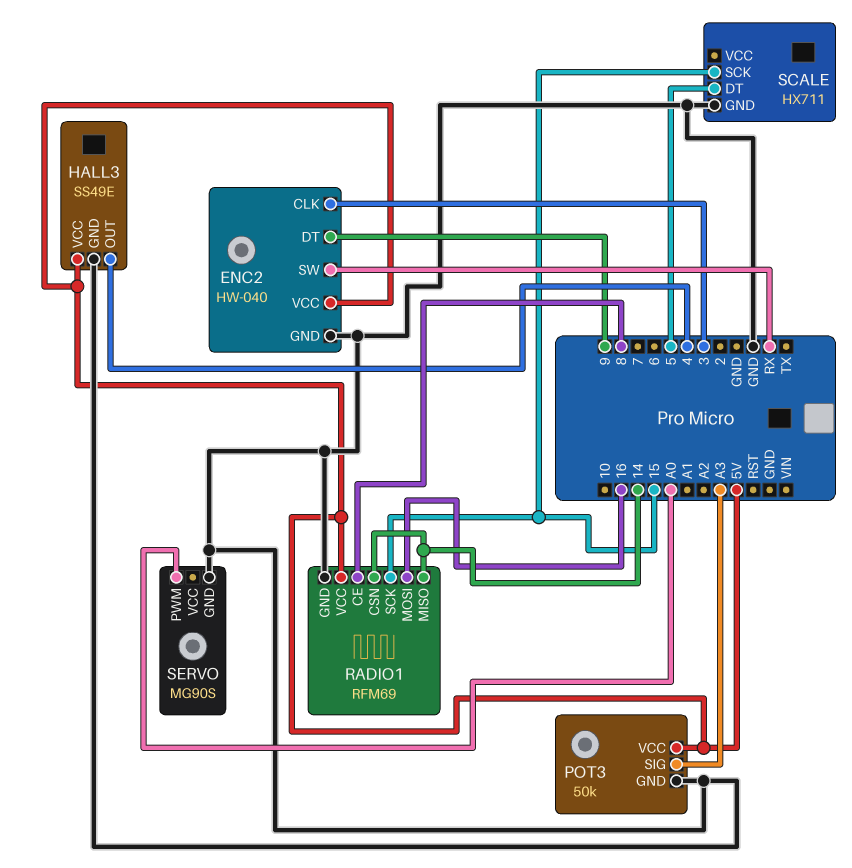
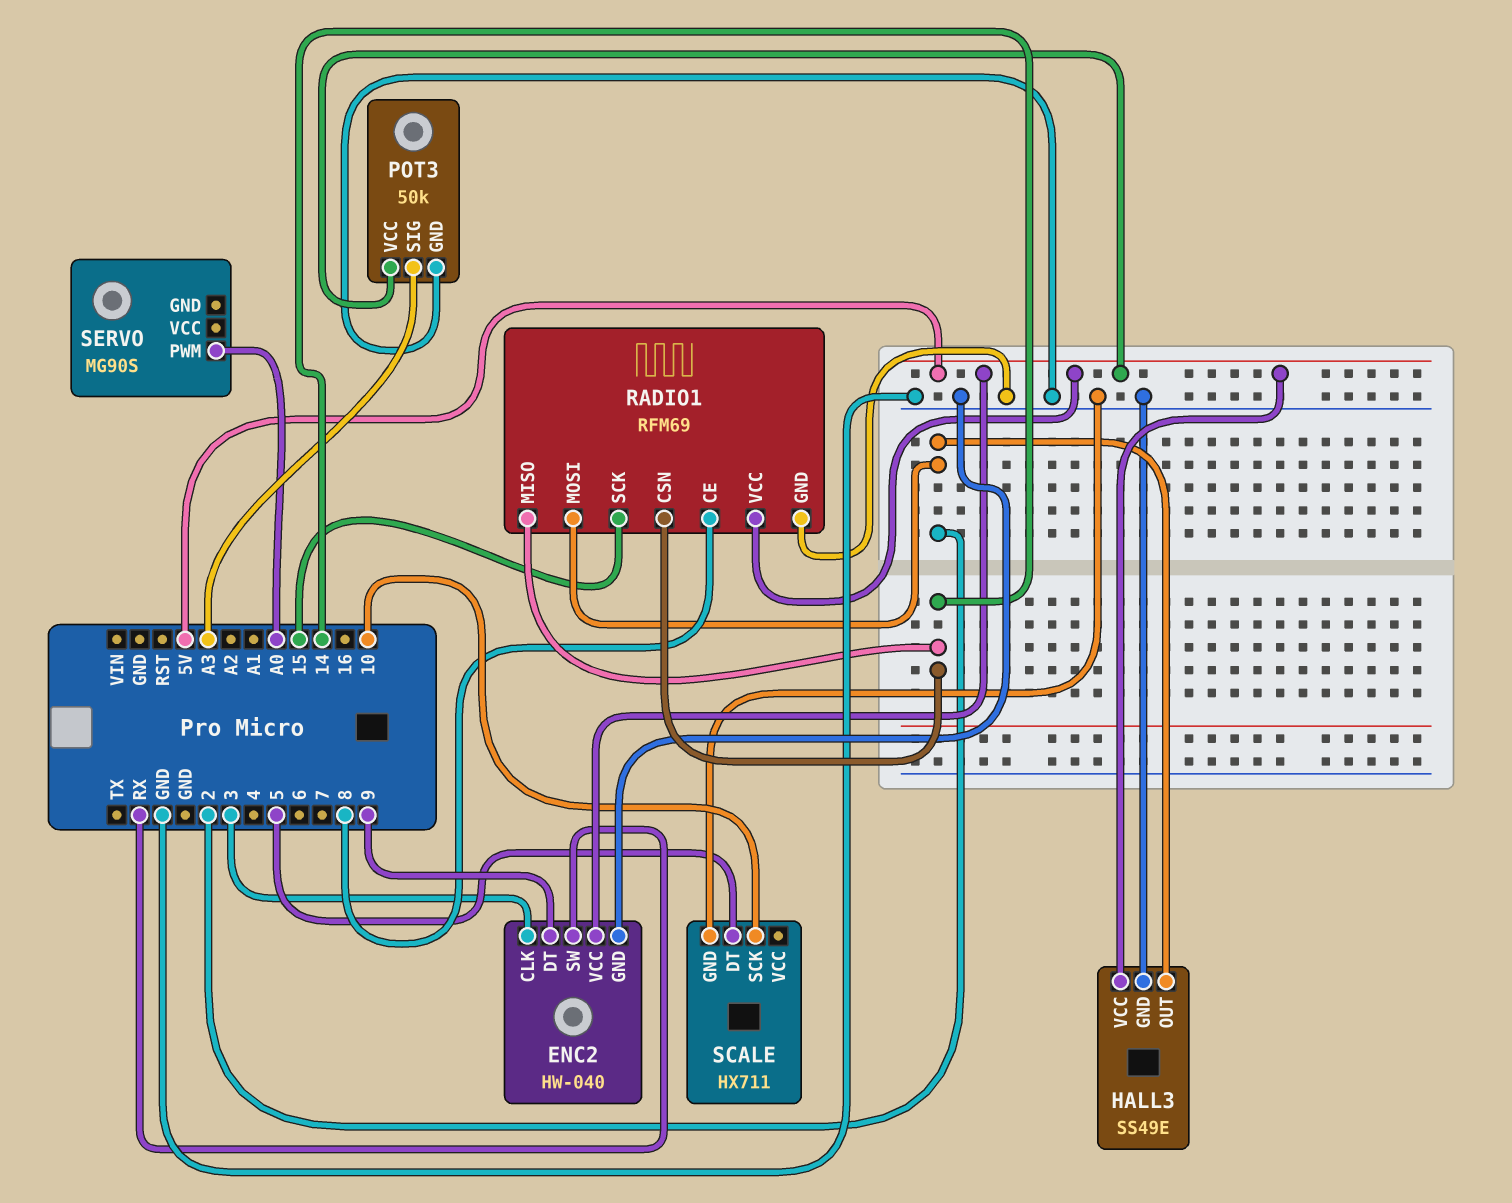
HALL3 pin OUT: 4 -> 2
RADIO1 pin MOSI: 16 -> 2
SCALE pin SCK: 15 -> 10
SERVO pin GND: GND -> none

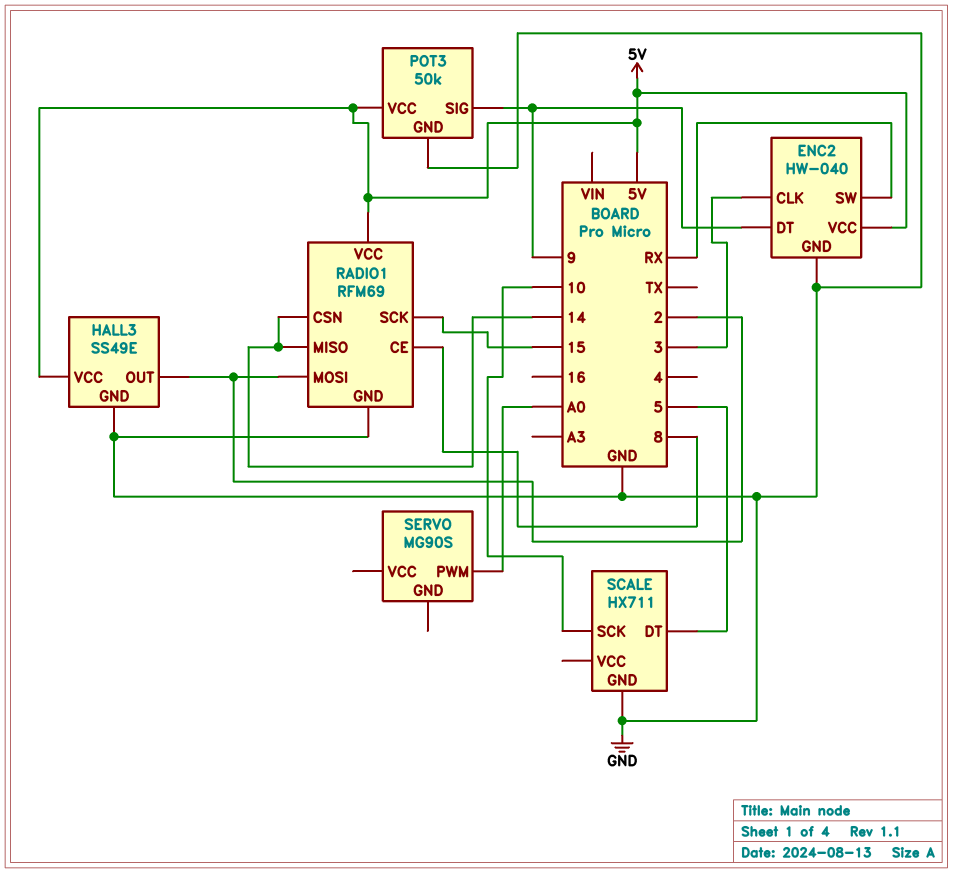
POT3 pin SIG: A3 -> 9

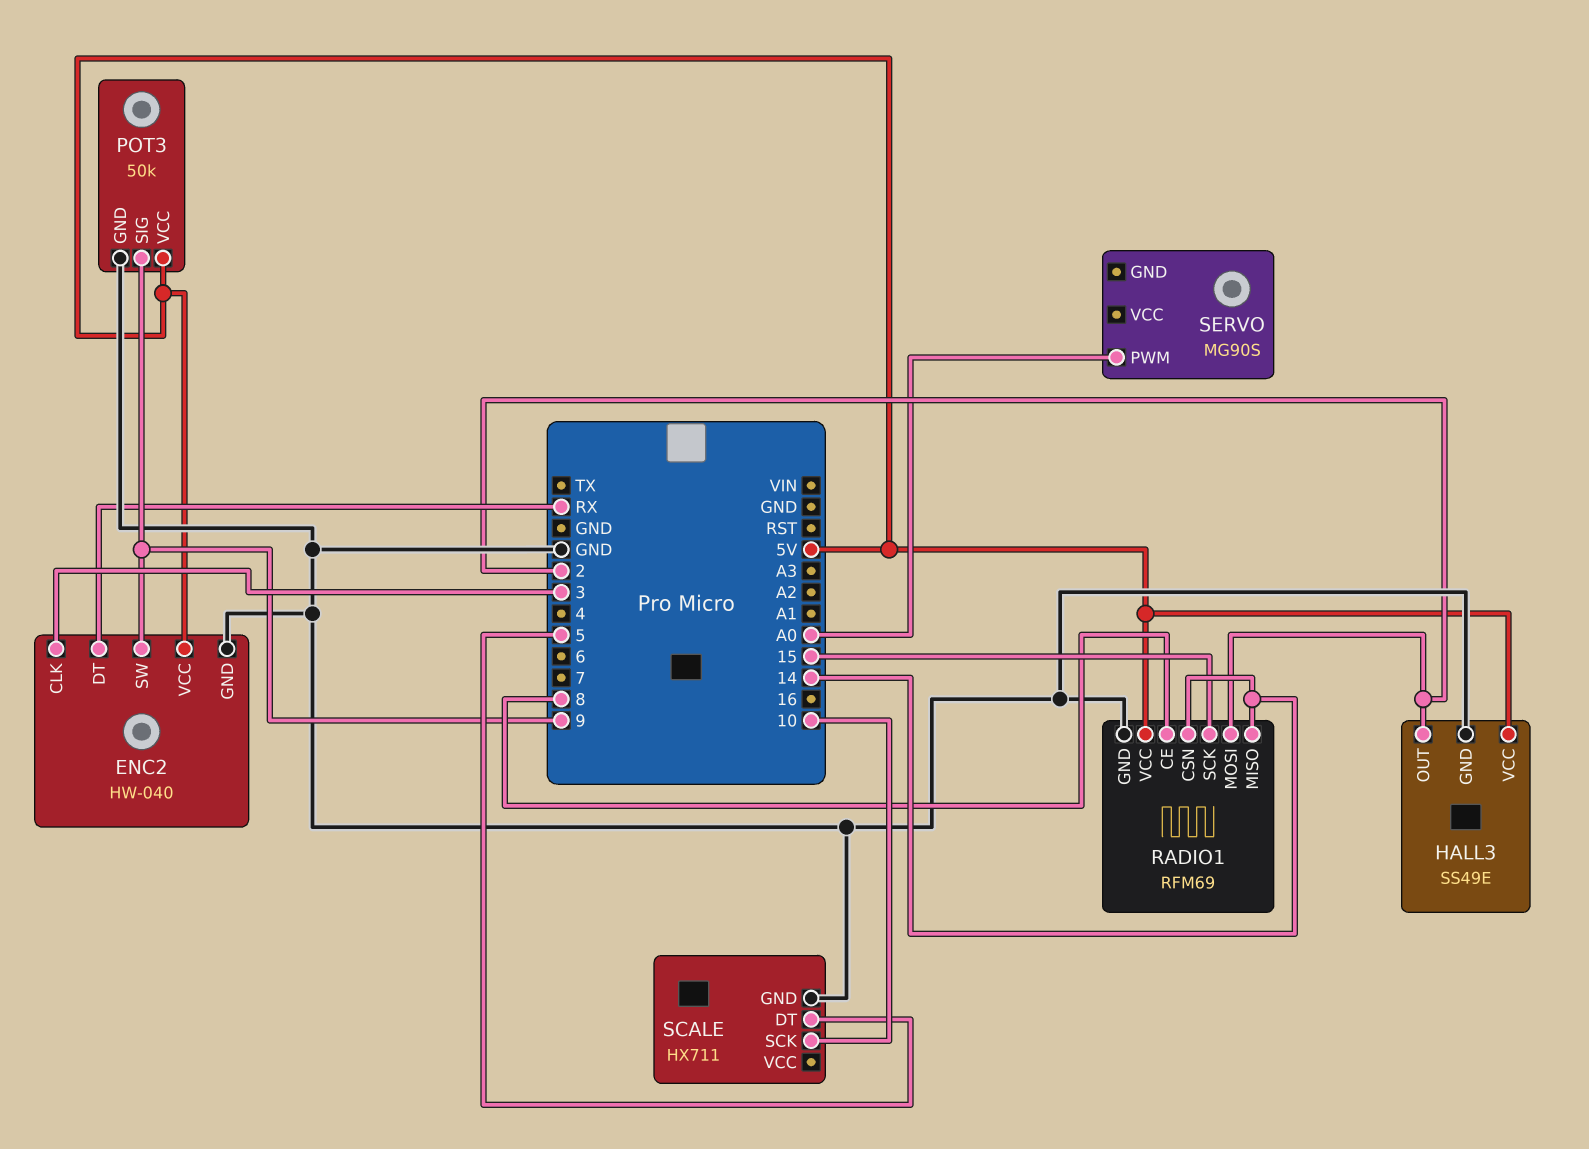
ENC2 pin DT: 9 -> RX
ENC2 pin SW: RX -> 9

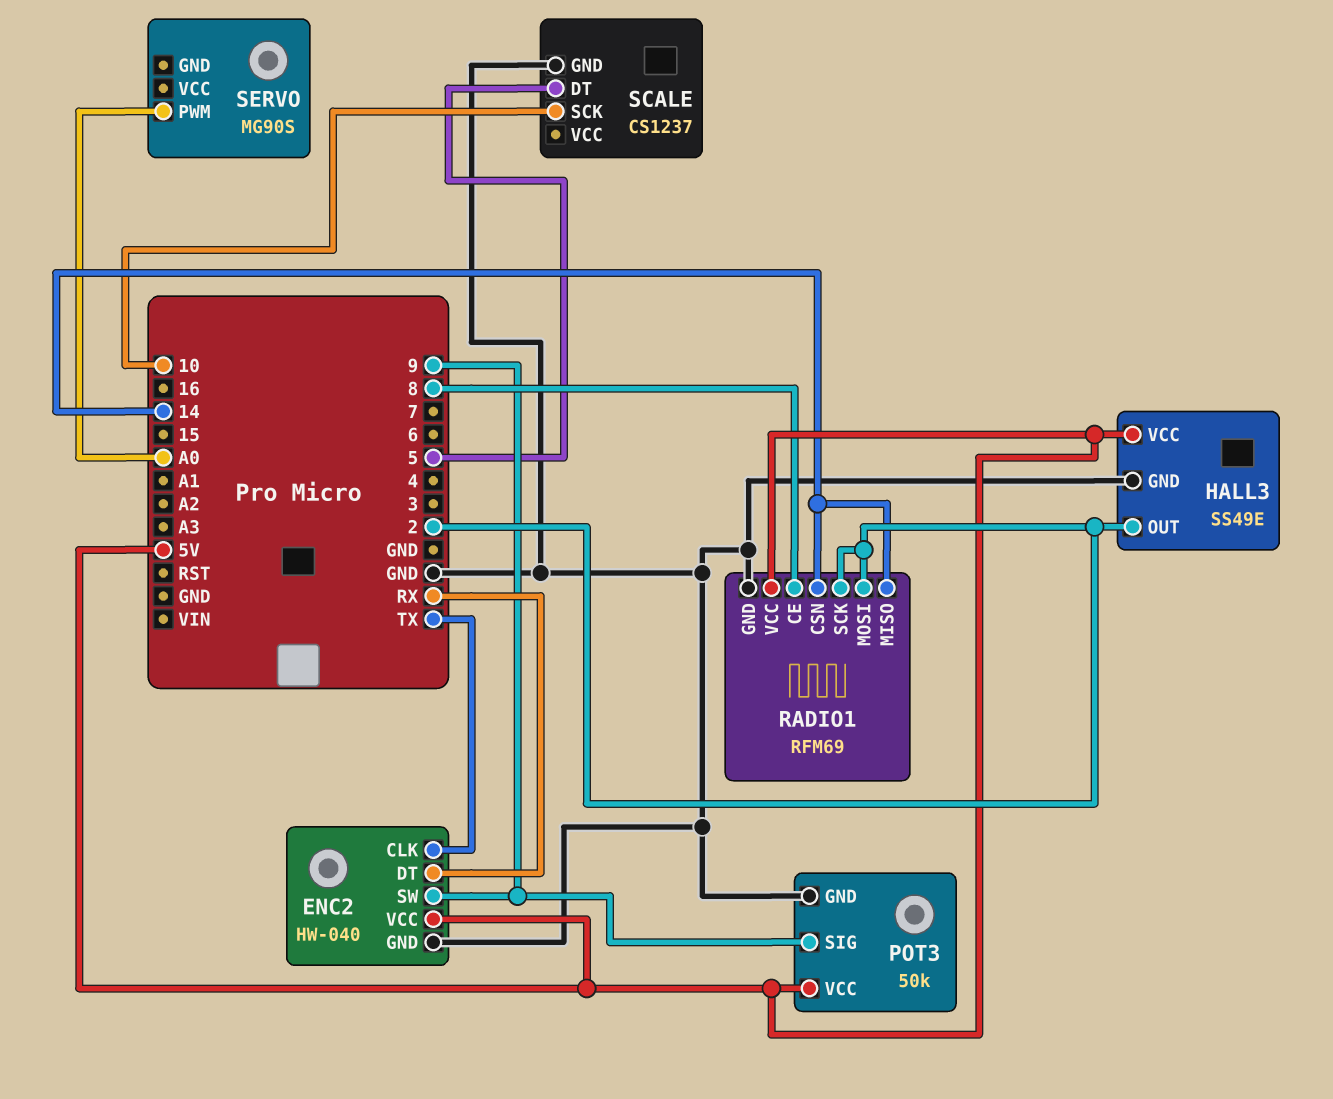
ENC2 pin CLK: 3 -> TX
RADIO1 pin SCK: 15 -> 2
SCALE: HX711 -> CS1237

